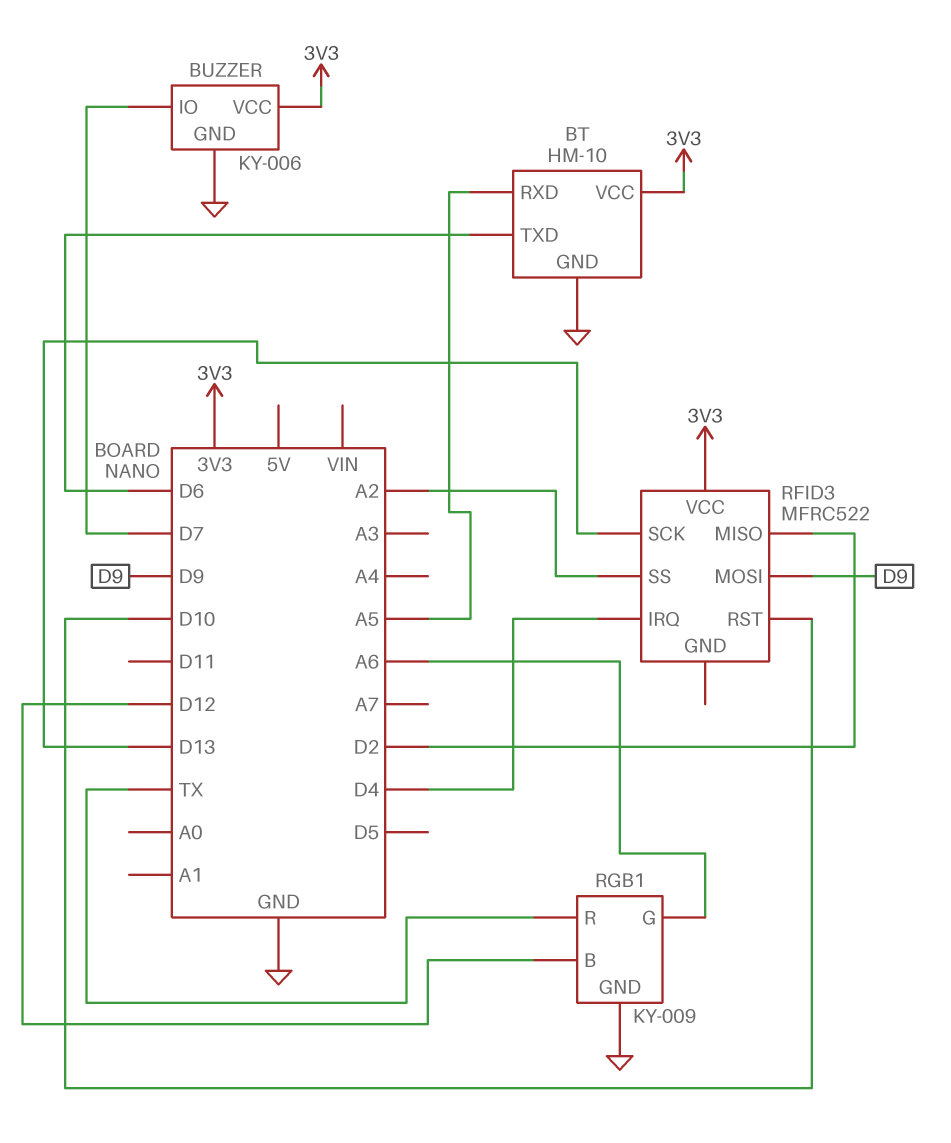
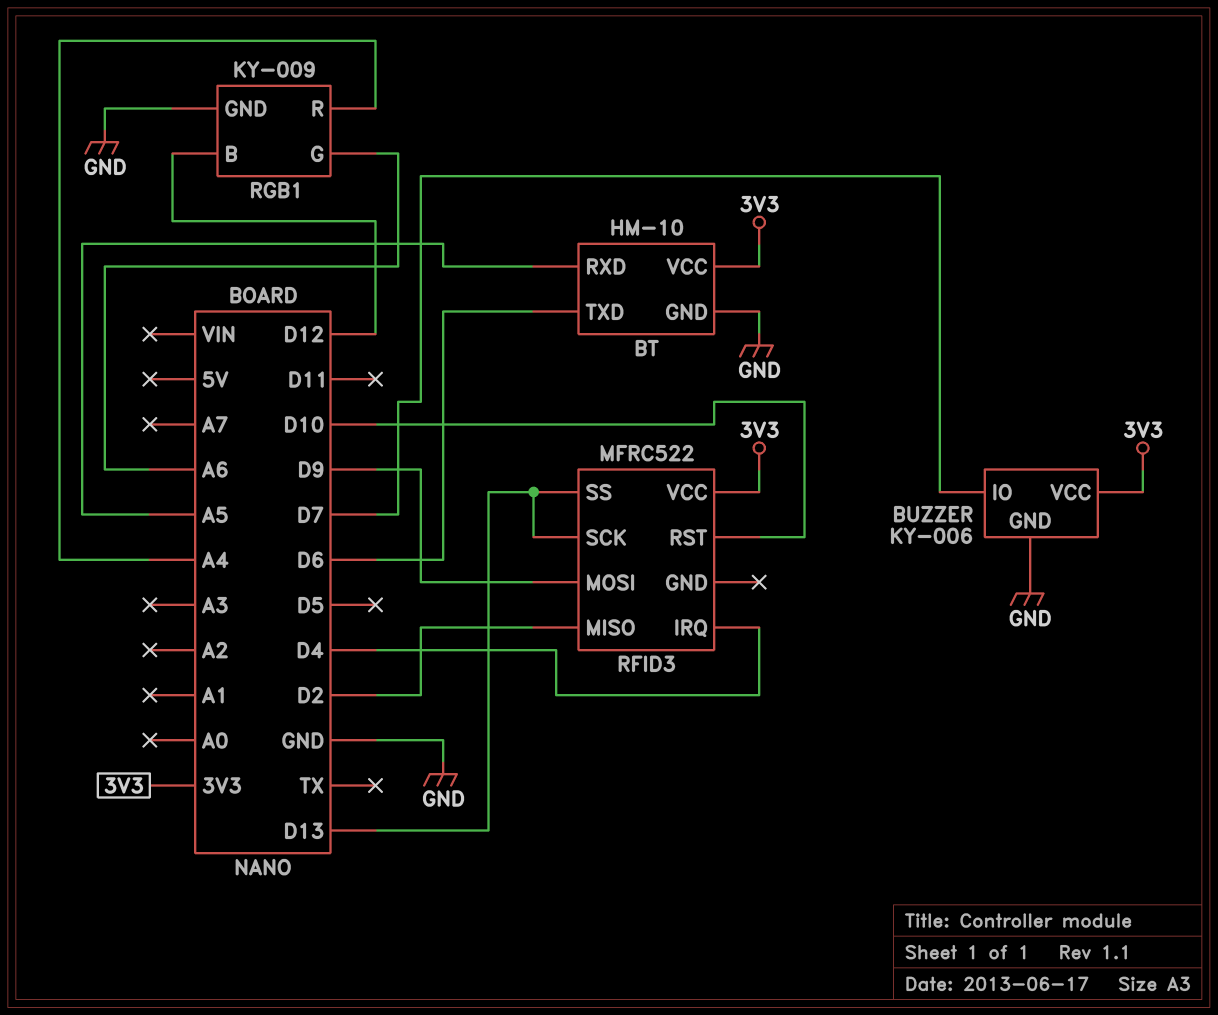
RFID3 pin SS: A2 -> D13
RGB1 pin R: TX -> A4

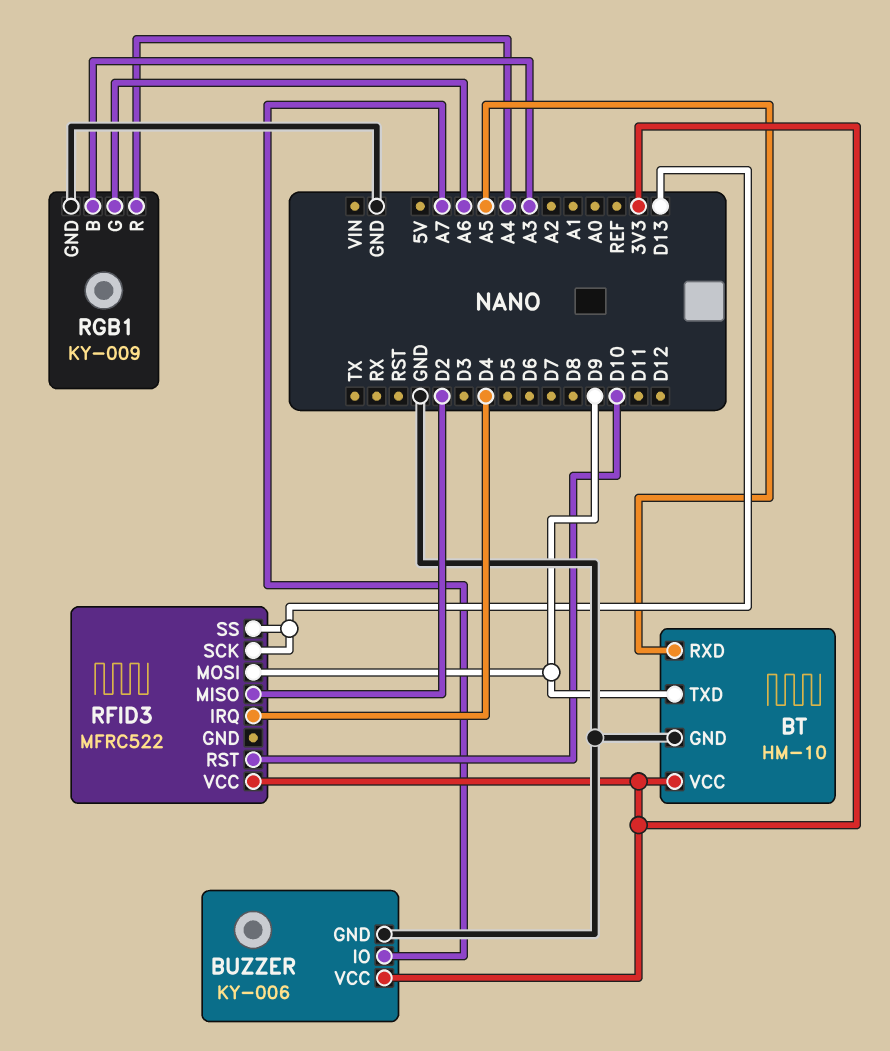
BT pin TXD: D6 -> D9
BUZZER pin IO: D7 -> A7
RGB1 pin B: D12 -> A3

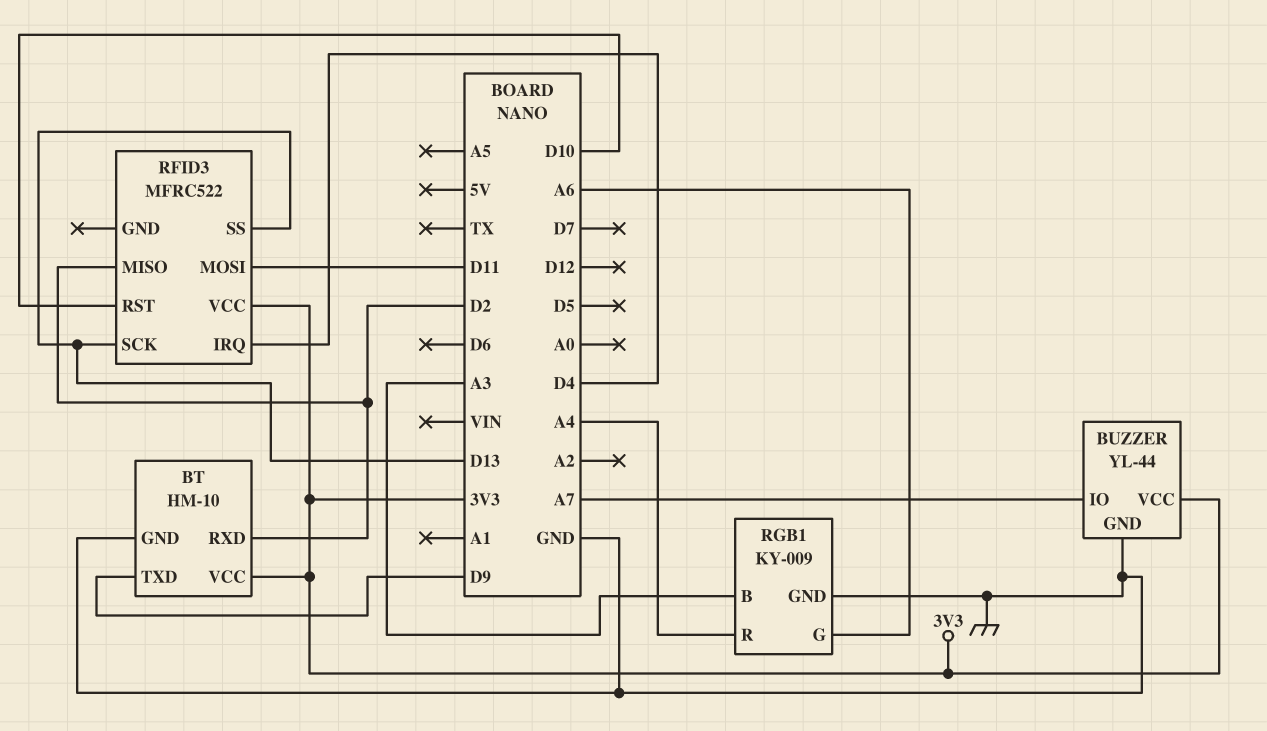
BT pin RXD: A5 -> D2
BUZZER: KY-006 -> YL-44
RFID3 pin MOSI: D9 -> D11

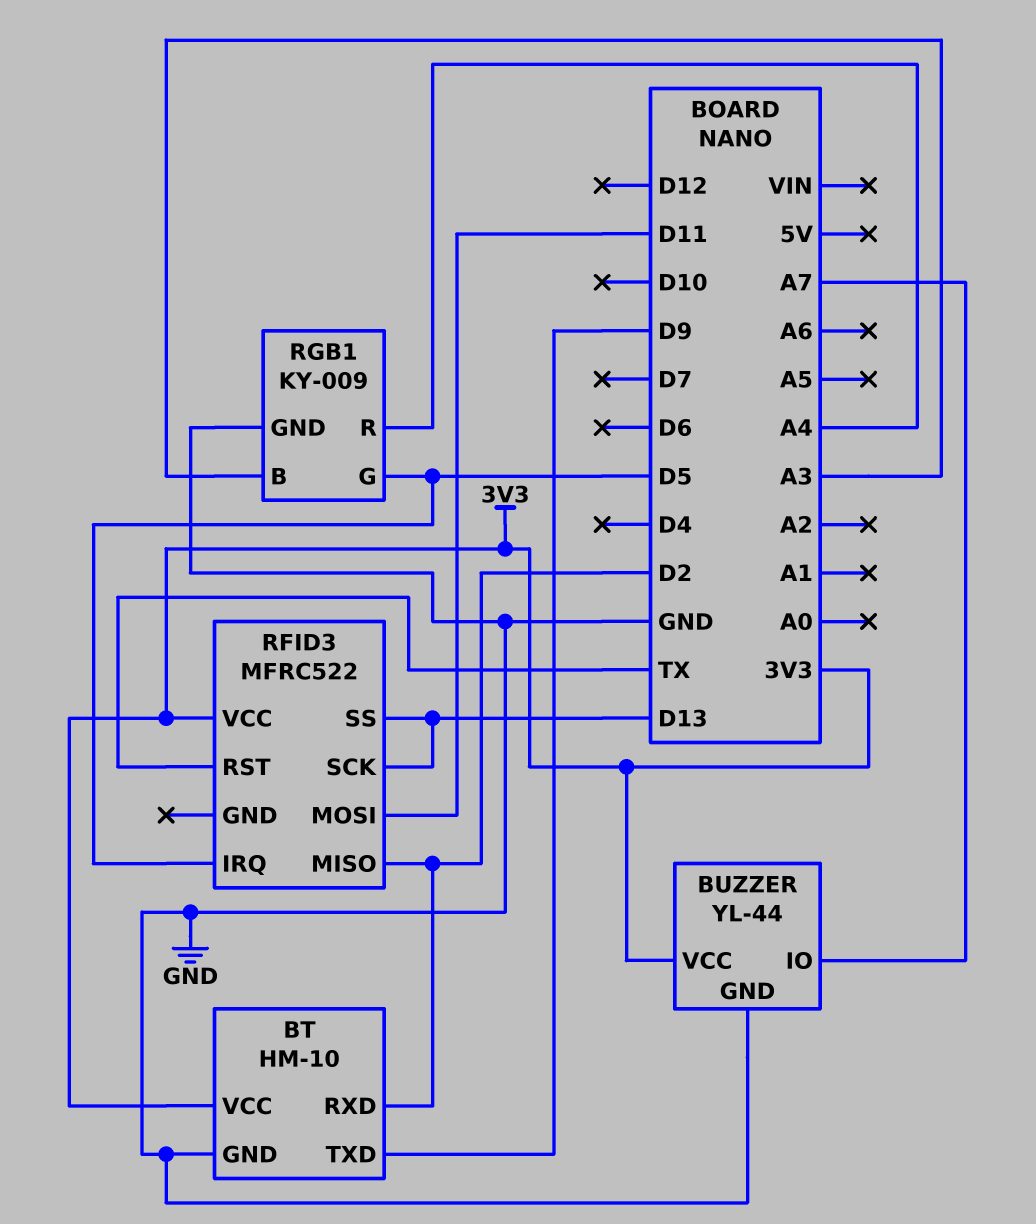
RFID3 pin IRQ: D4 -> D5
RFID3 pin RST: D10 -> TX
RGB1 pin G: A6 -> D5

